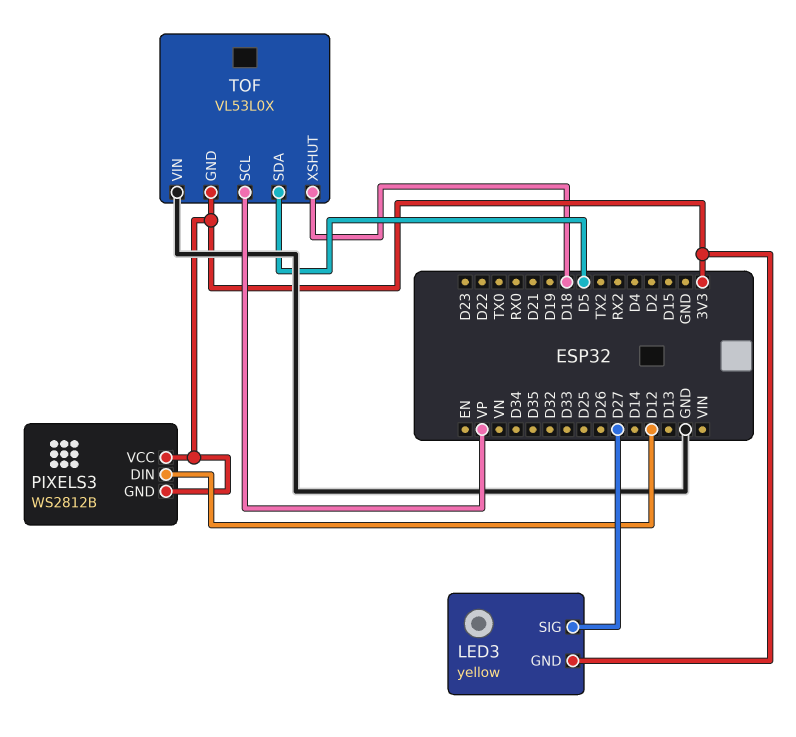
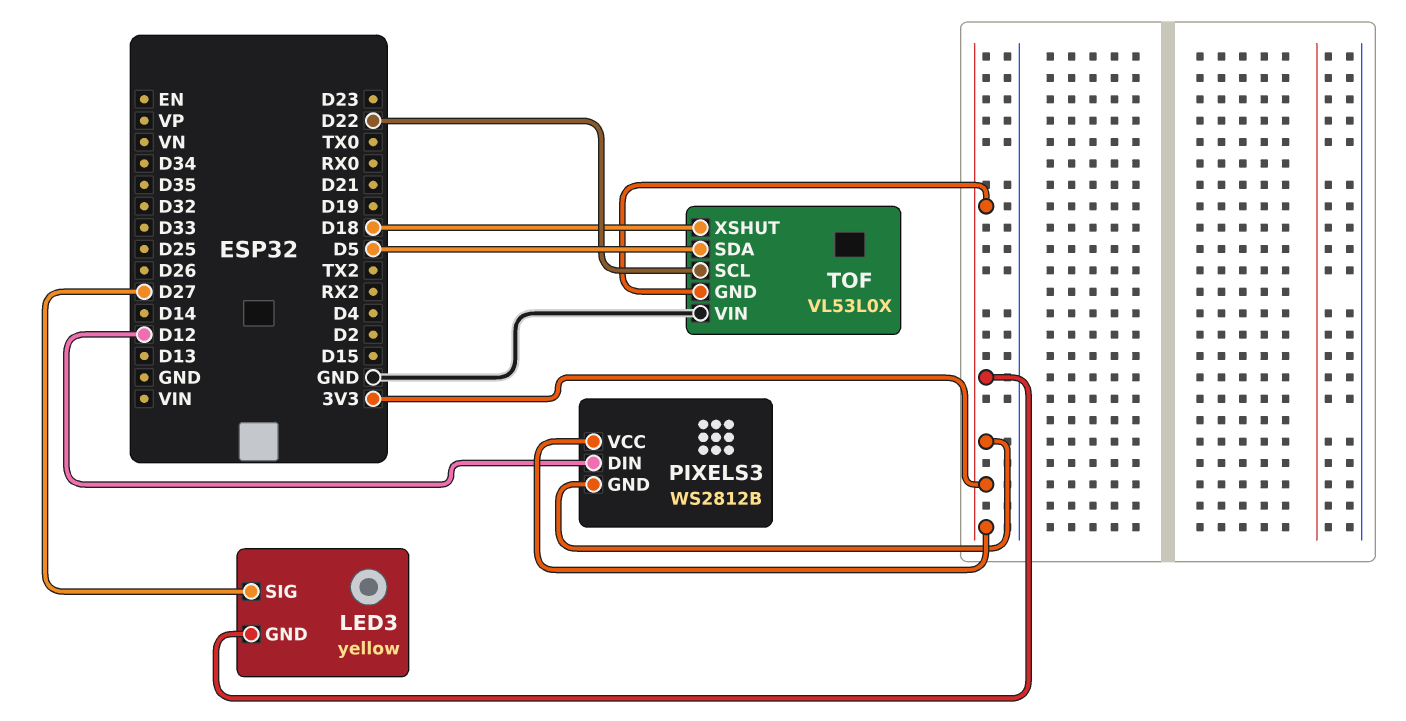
TOF pin SCL: VP -> D22

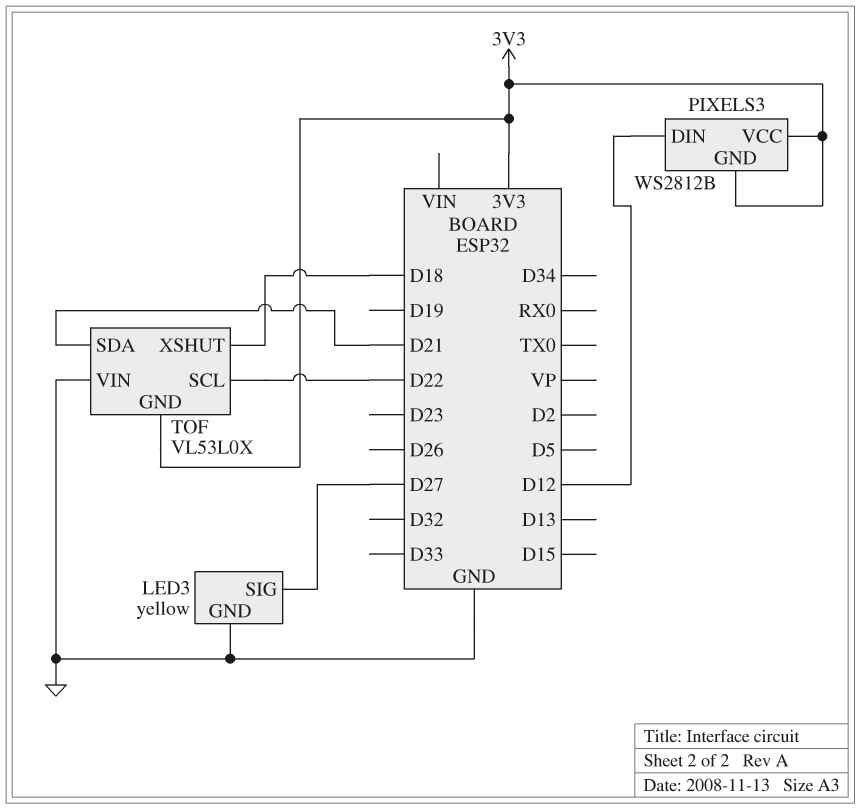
LED3 pin GND: 3V3 -> GND
TOF pin SDA: D5 -> D21

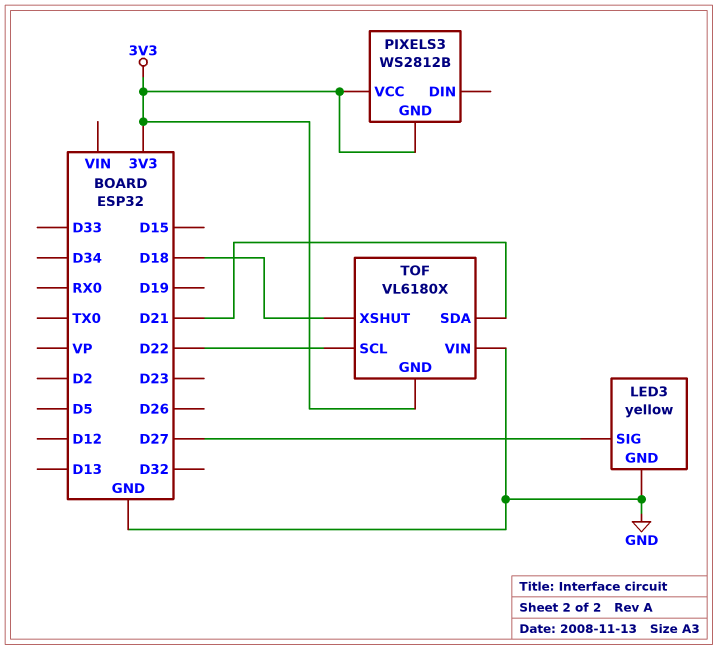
PIXELS3 pin DIN: D12 -> none
TOF: VL53L0X -> VL6180X

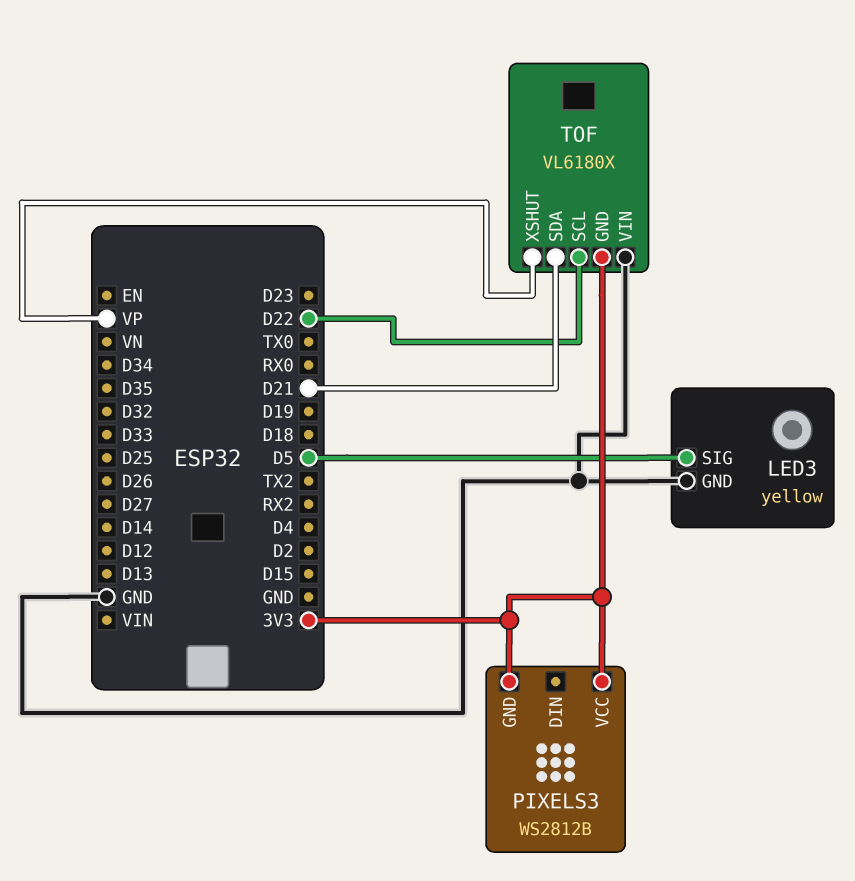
LED3 pin SIG: D27 -> D5
TOF pin XSHUT: D18 -> VP

